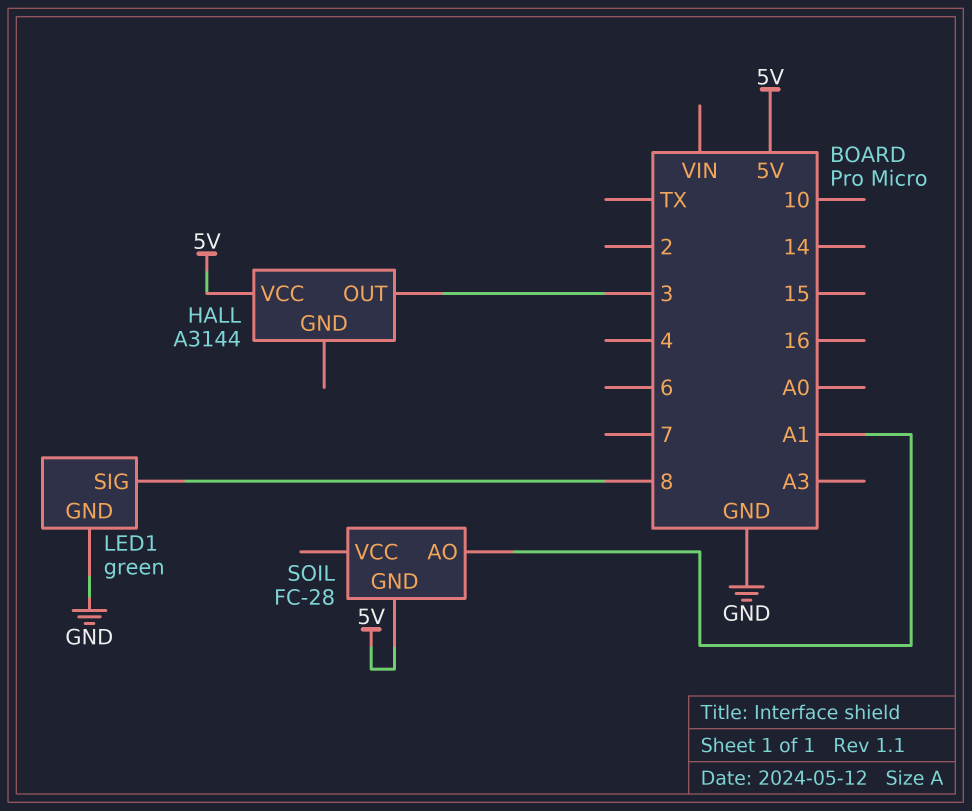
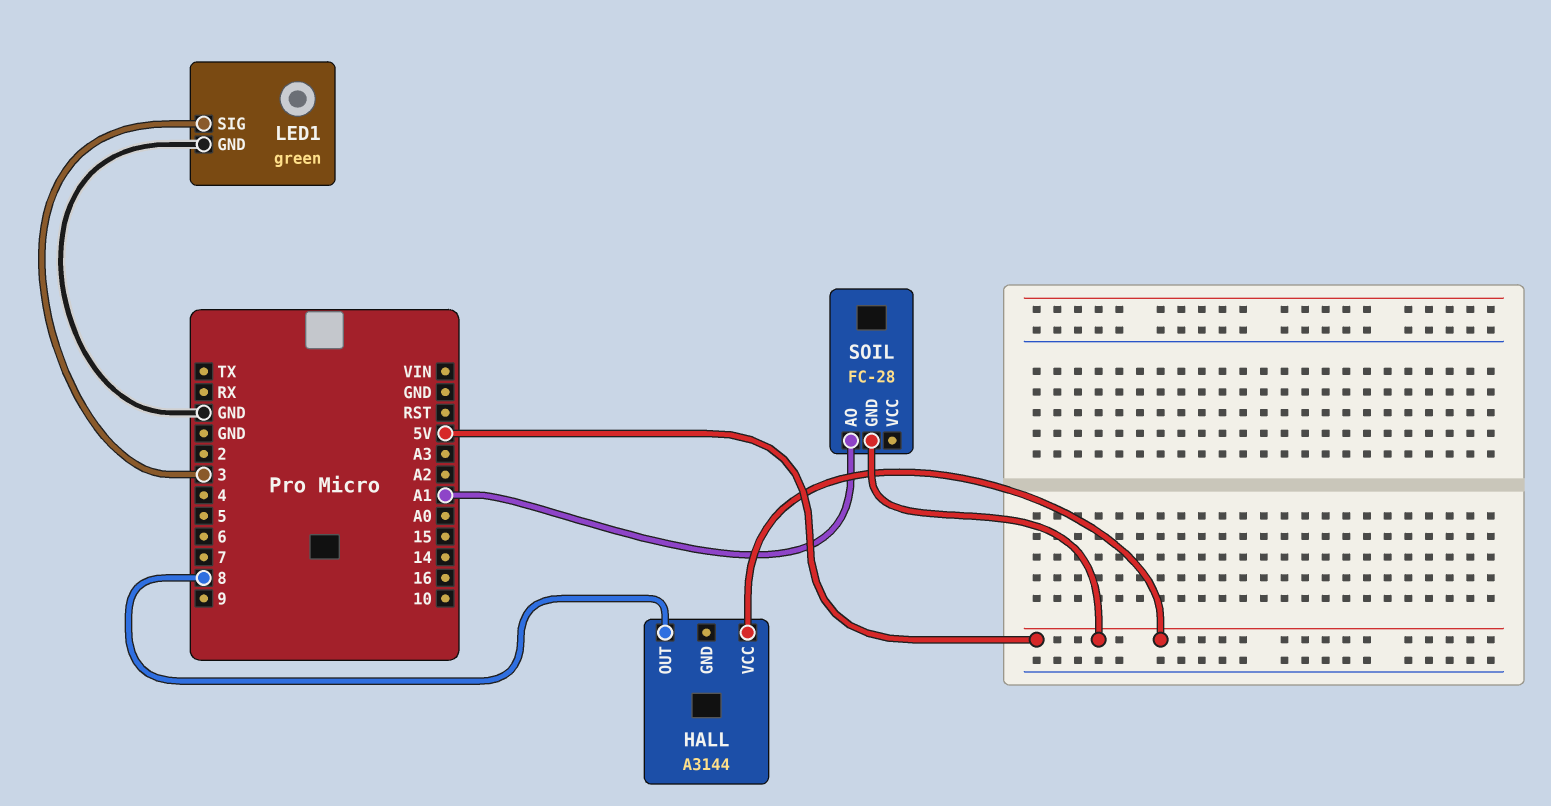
HALL pin OUT: 3 -> 8
LED1 pin SIG: 8 -> 3

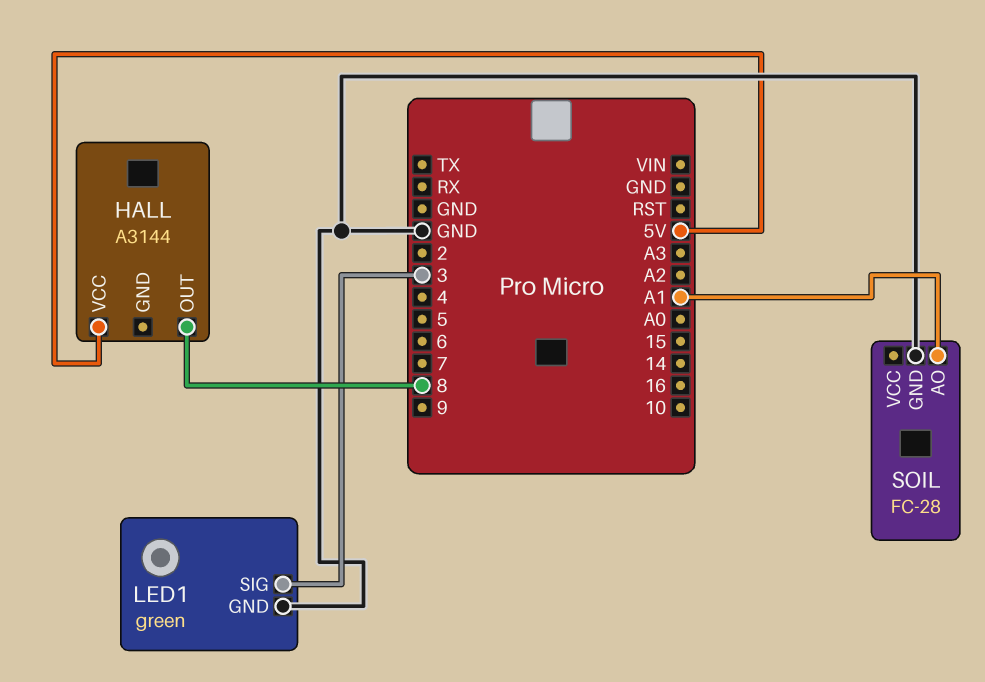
SOIL pin GND: 5V -> GND

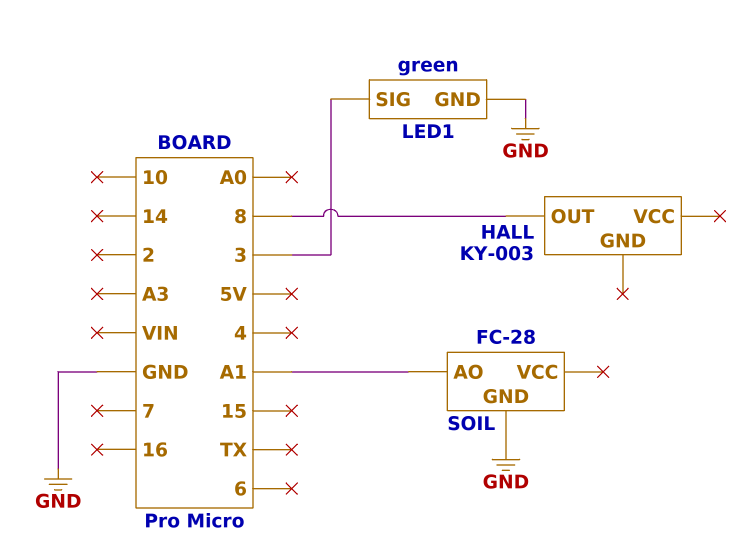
HALL: A3144 -> KY-003
HALL pin VCC: 5V -> none

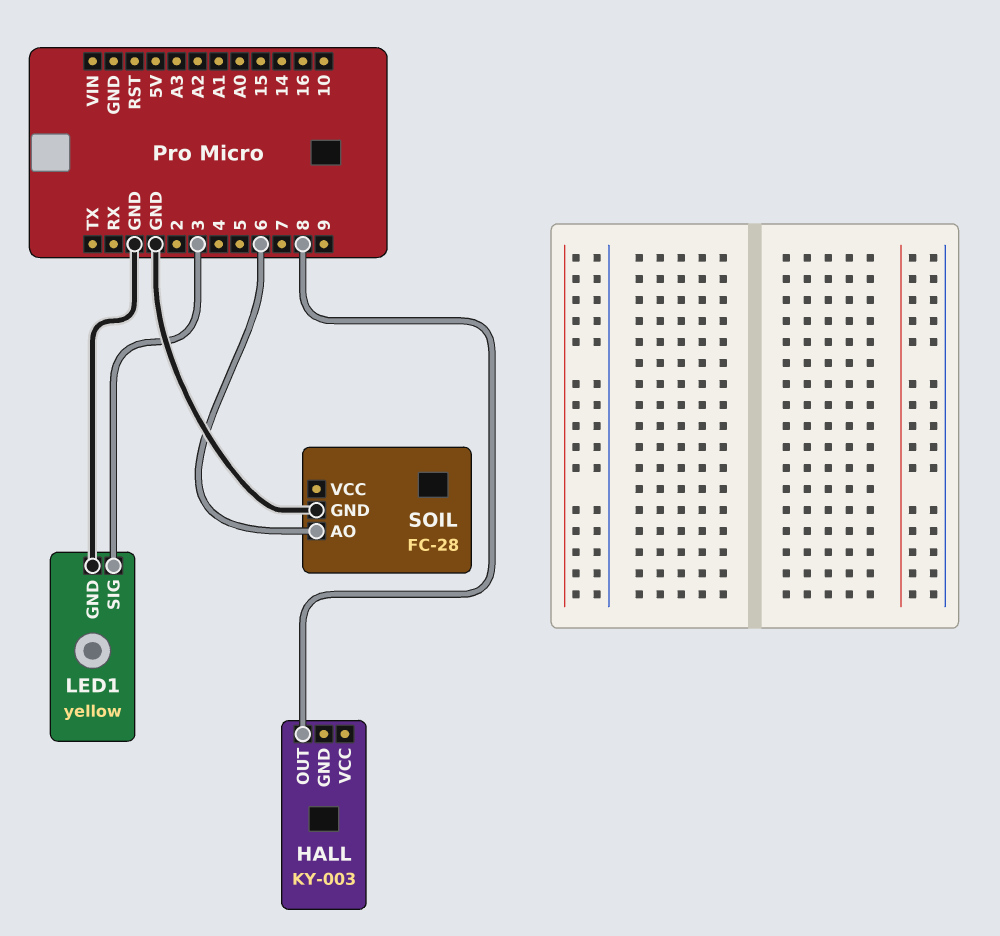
LED1: green -> yellow
SOIL pin AO: A1 -> 6

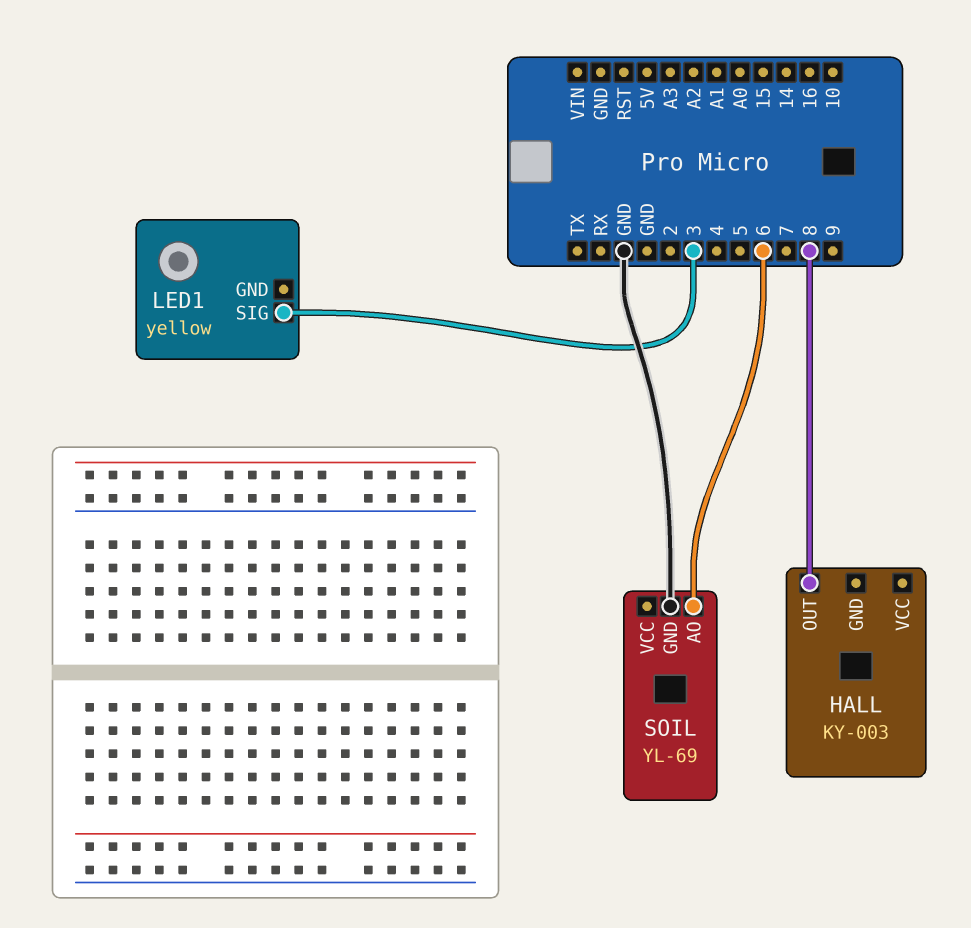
LED1 pin GND: GND -> none
SOIL: FC-28 -> YL-69

